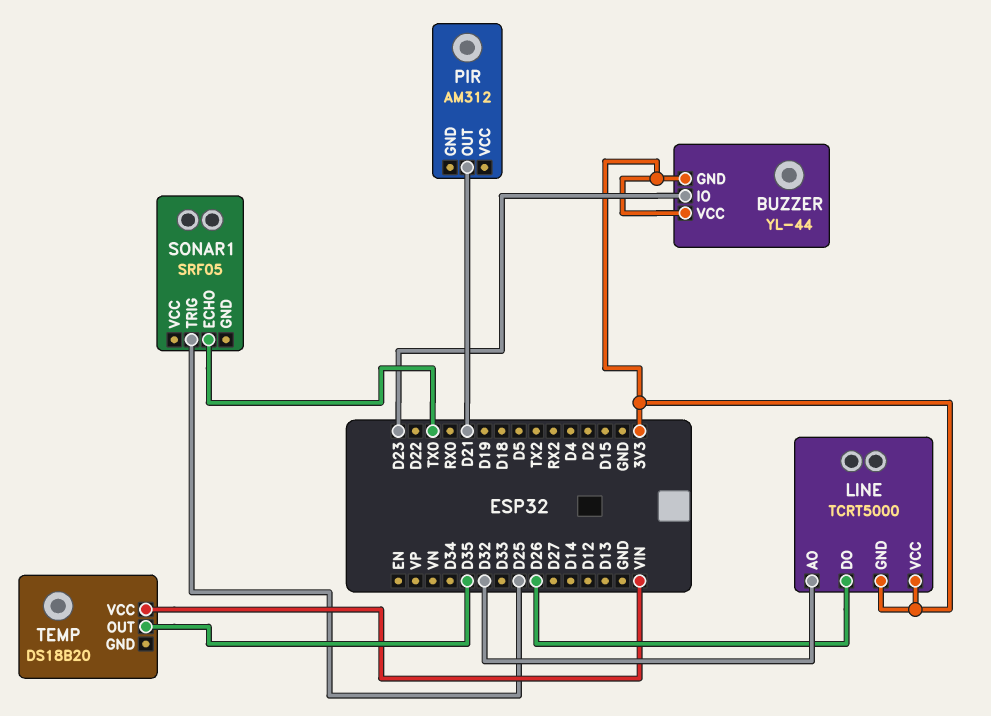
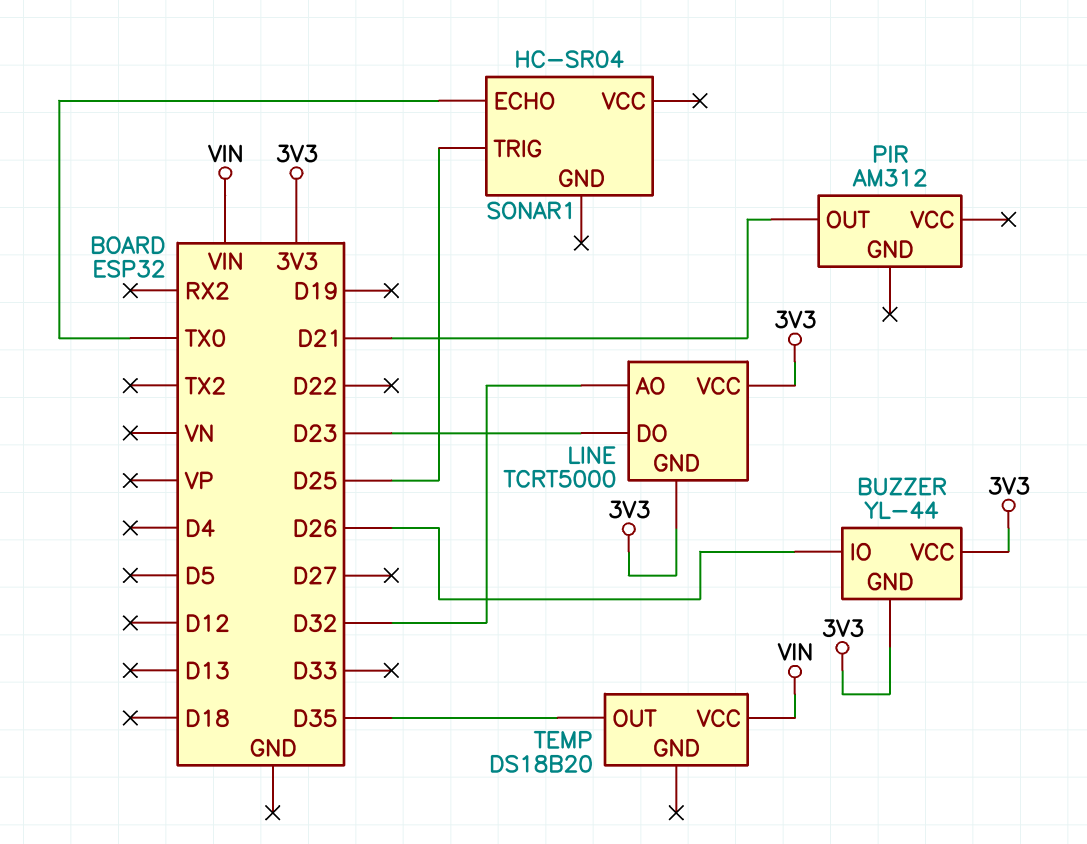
BUZZER pin IO: D23 -> D26
LINE pin DO: D26 -> D23
SONAR1: SRF05 -> HC-SR04

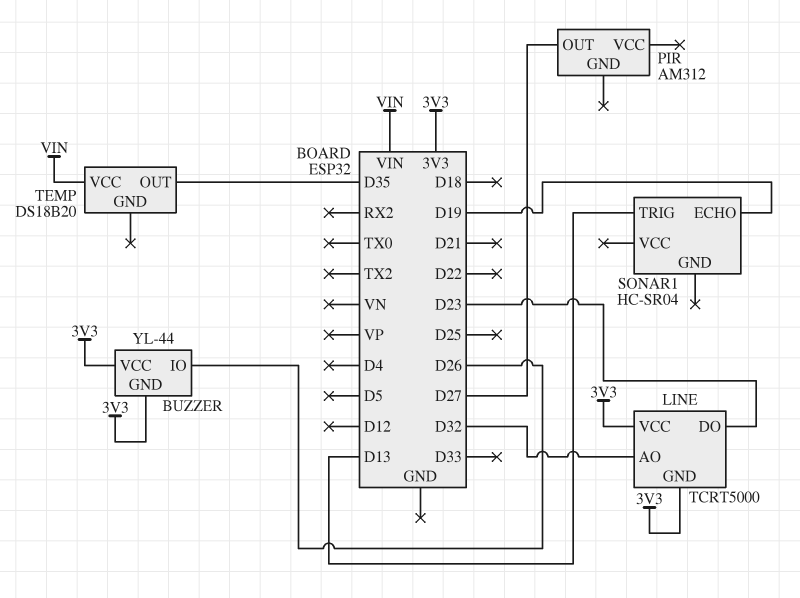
PIR pin OUT: D21 -> D27
SONAR1 pin ECHO: TX0 -> D19
SONAR1 pin TRIG: D25 -> D13

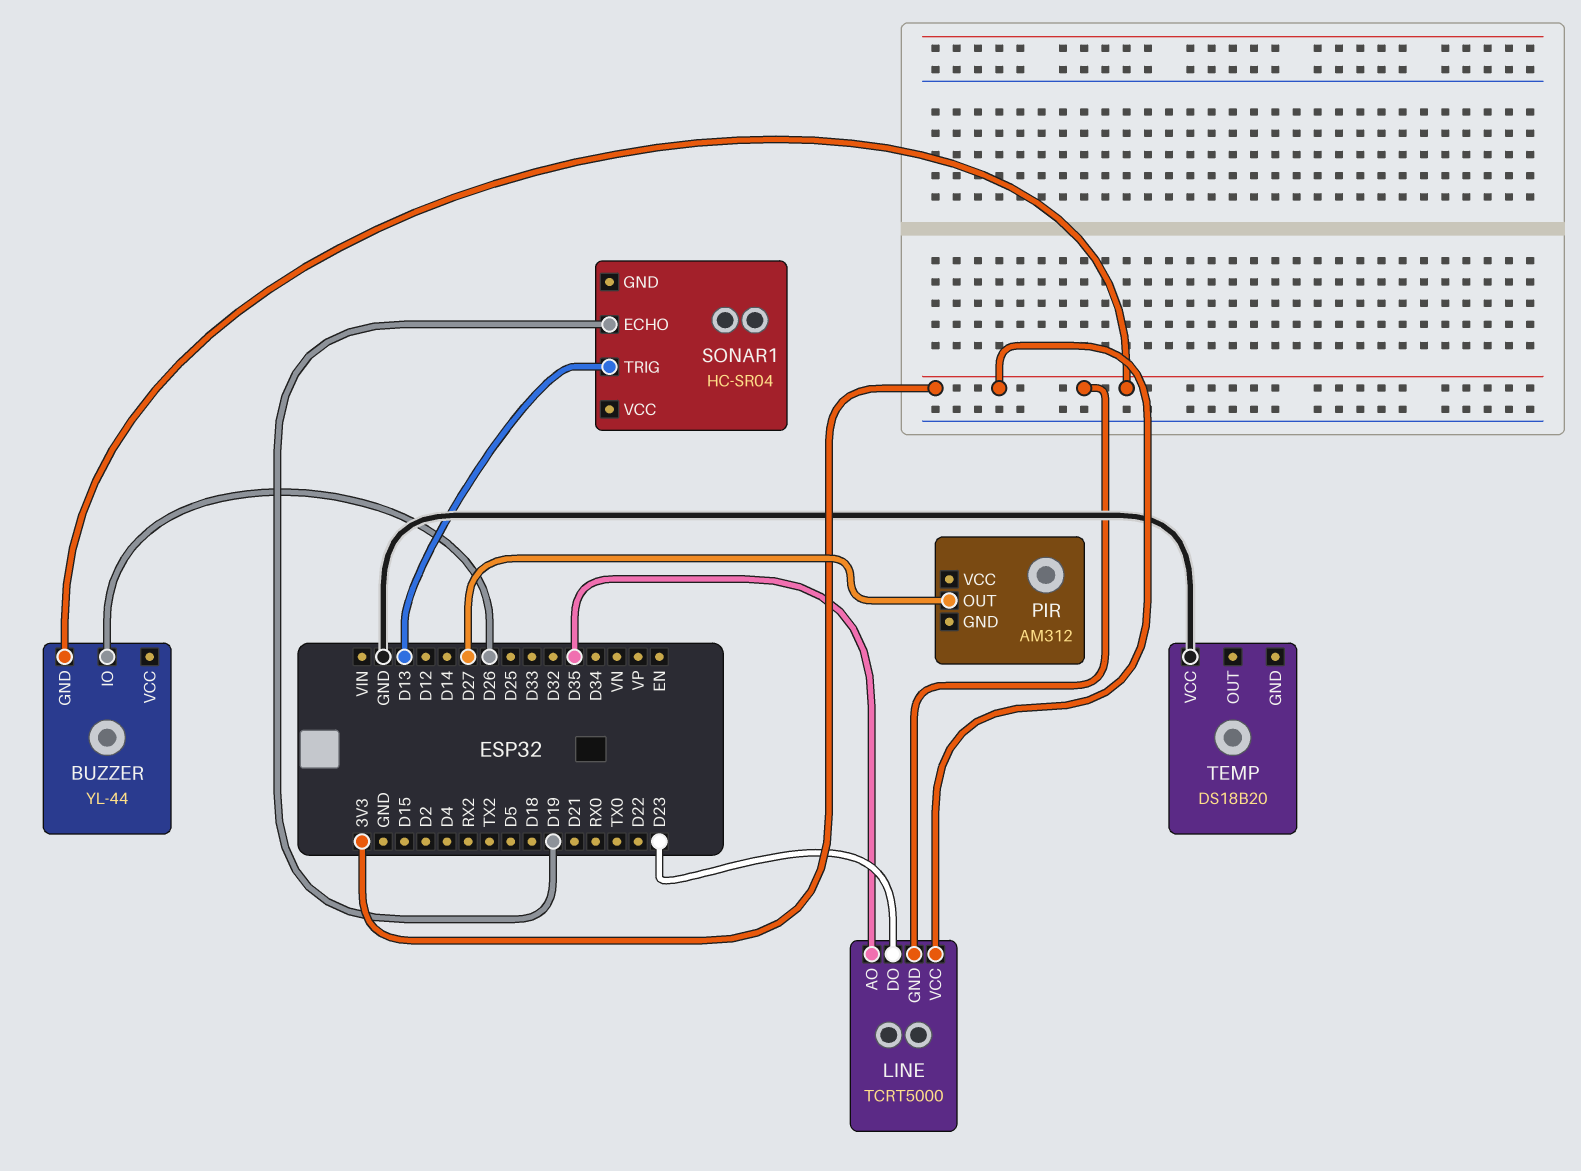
BUZZER pin VCC: 3V3 -> none
LINE pin AO: D32 -> D35
TEMP pin OUT: D35 -> none
TEMP pin VCC: VIN -> GND

